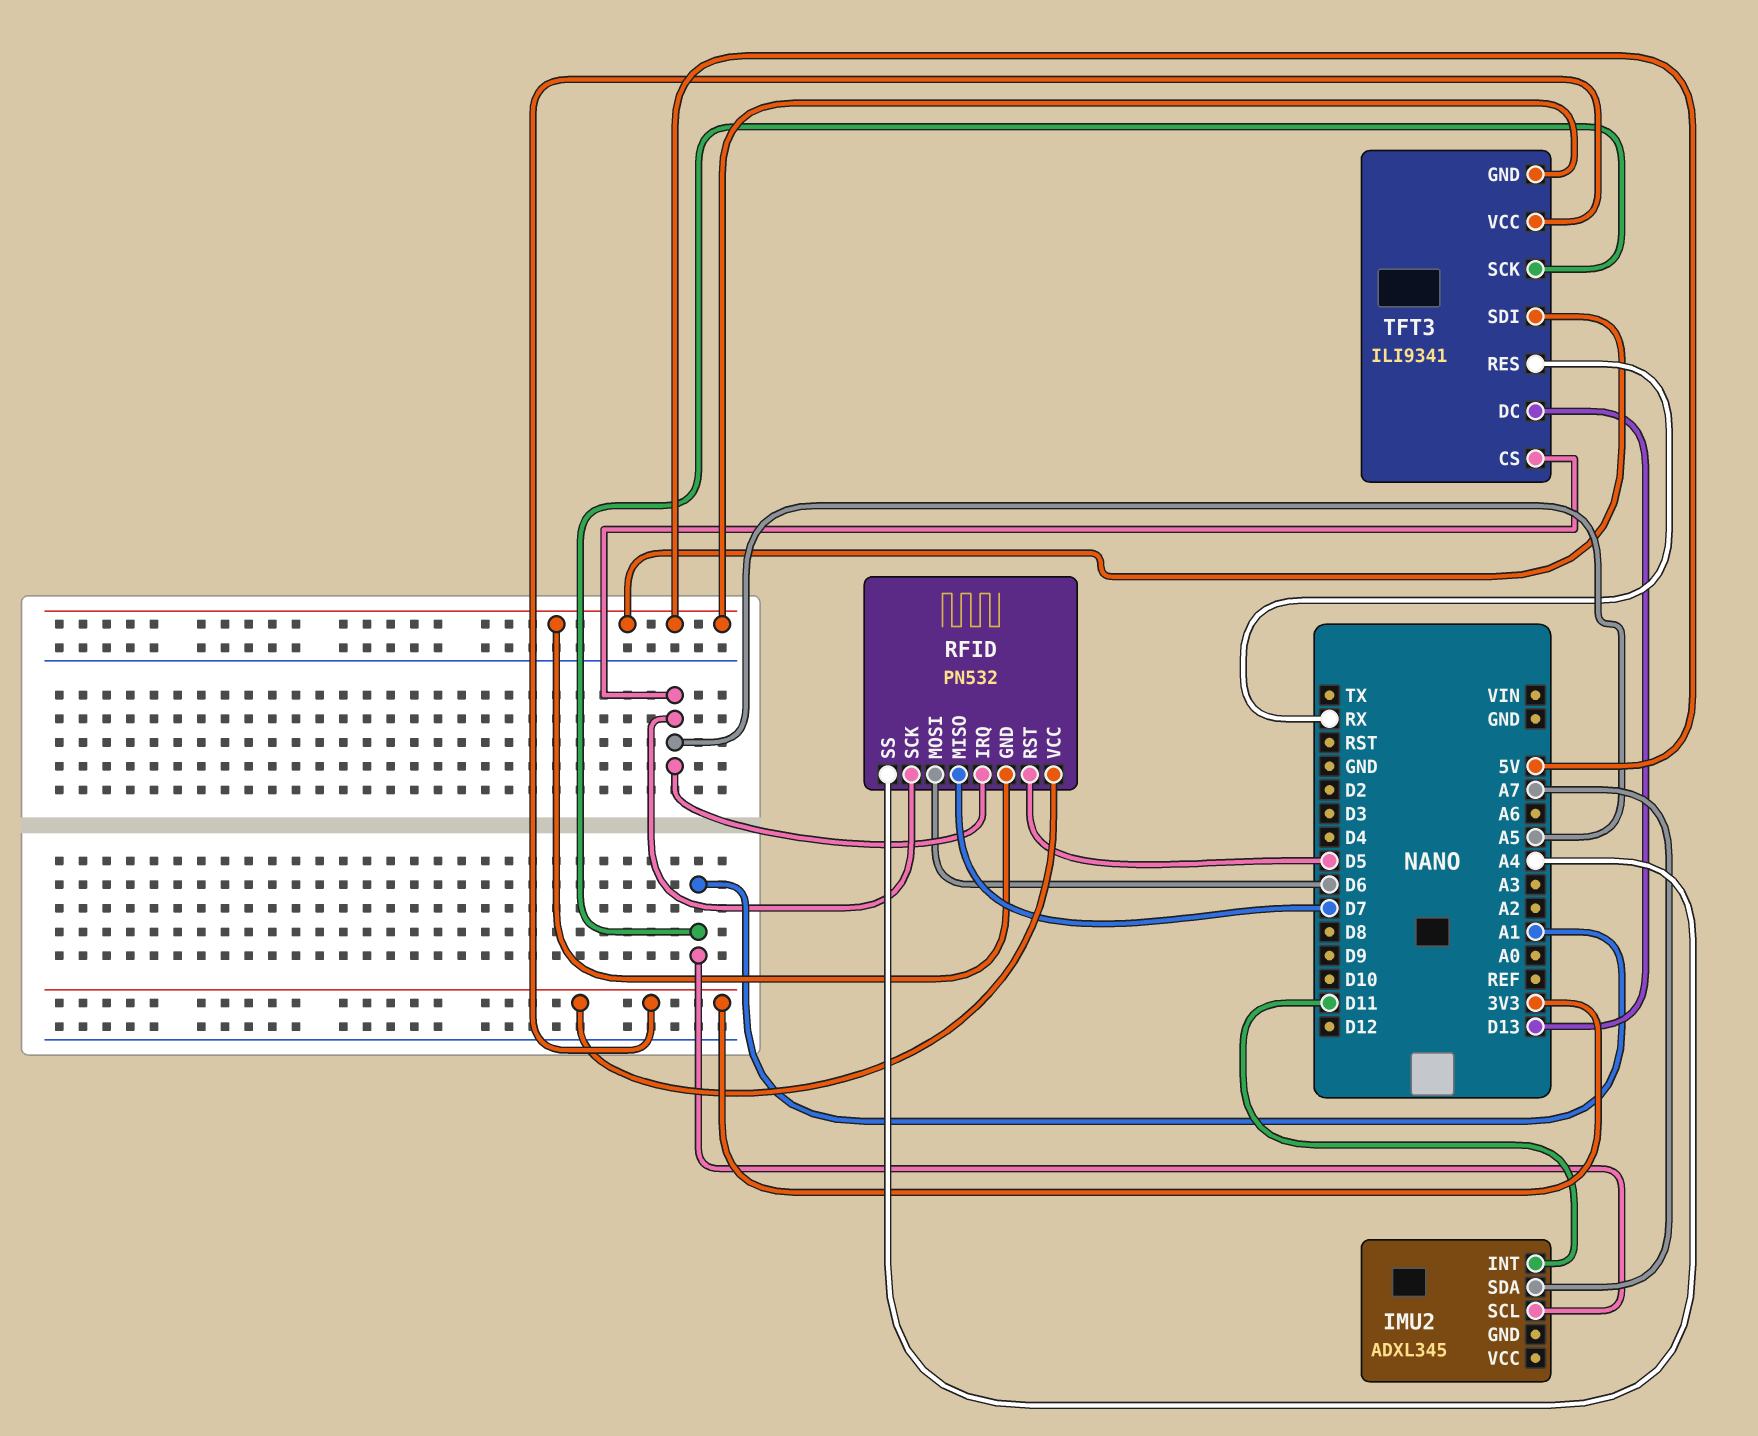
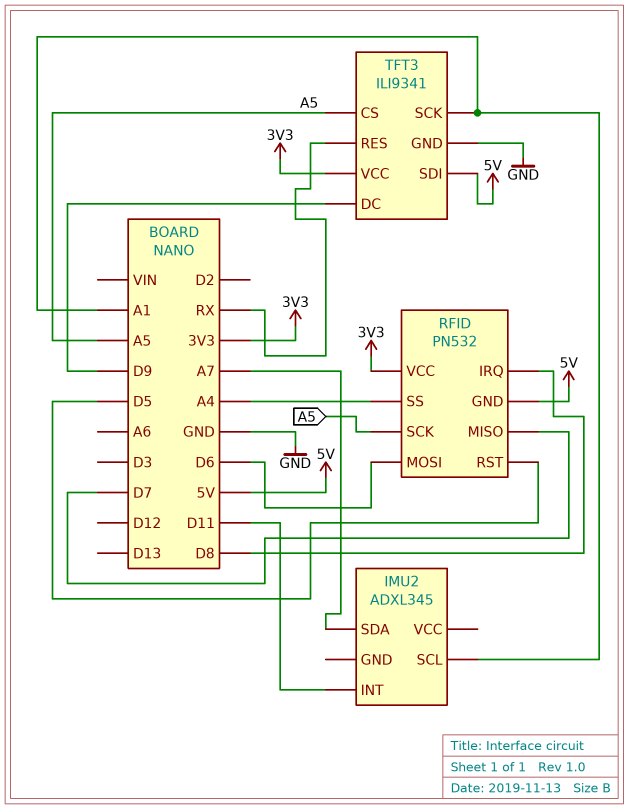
RFID pin IRQ: A5 -> D8
TFT3 pin DC: D13 -> D9
TFT3 pin GND: 5V -> GND

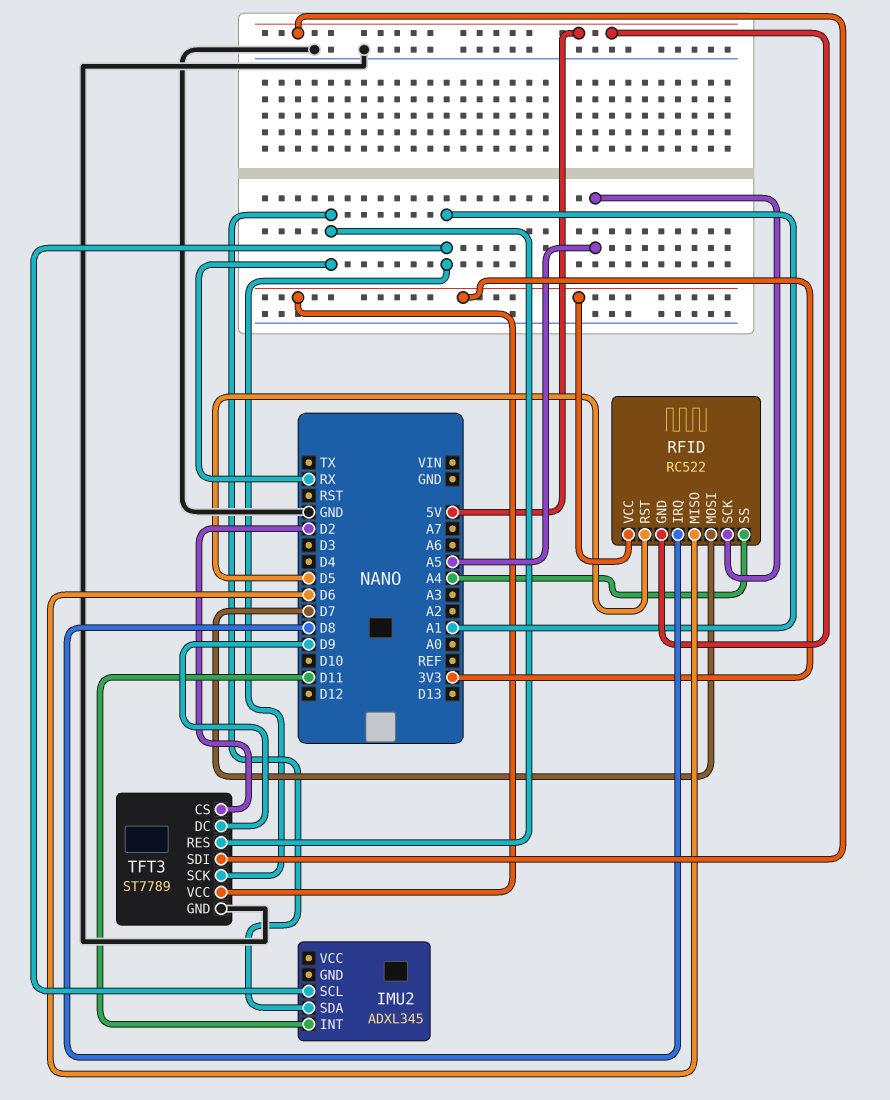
IMU2 pin SDA: A7 -> RX
RFID: PN532 -> RC522
RFID pin MISO: D7 -> D6
RFID pin MOSI: D6 -> D7
TFT3: ILI9341 -> ST7789
TFT3 pin CS: A5 -> D2

